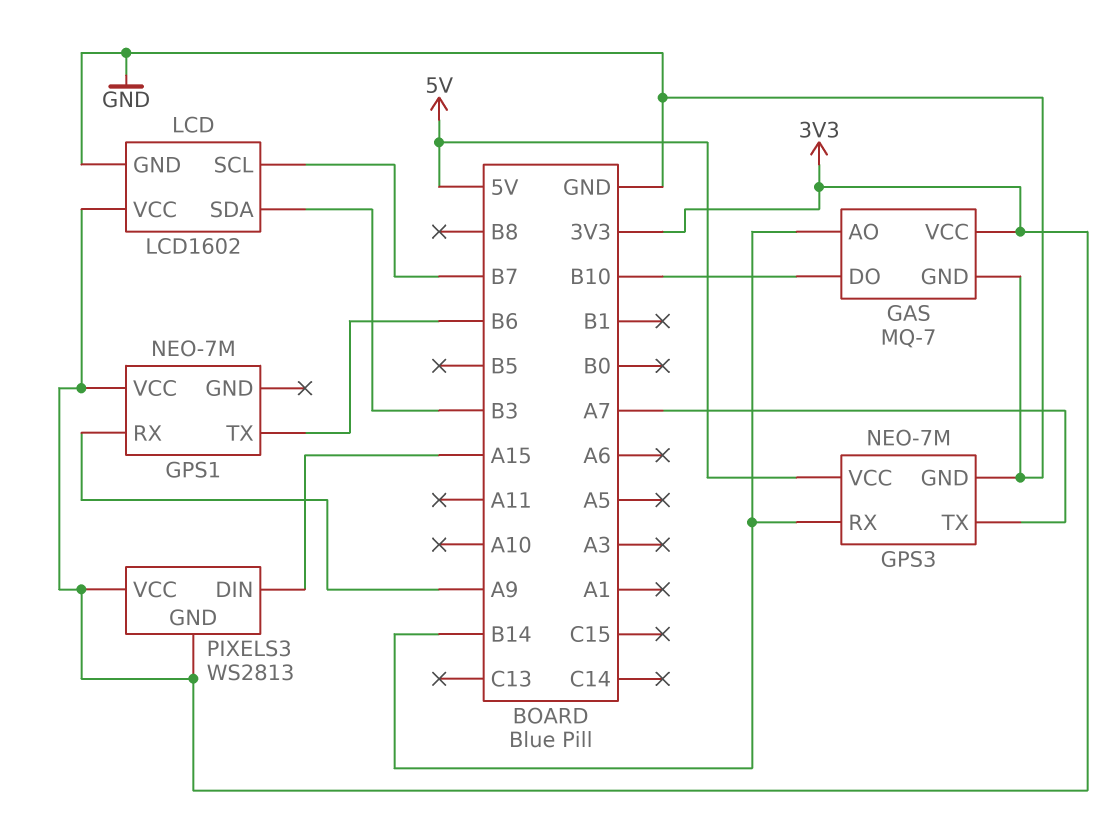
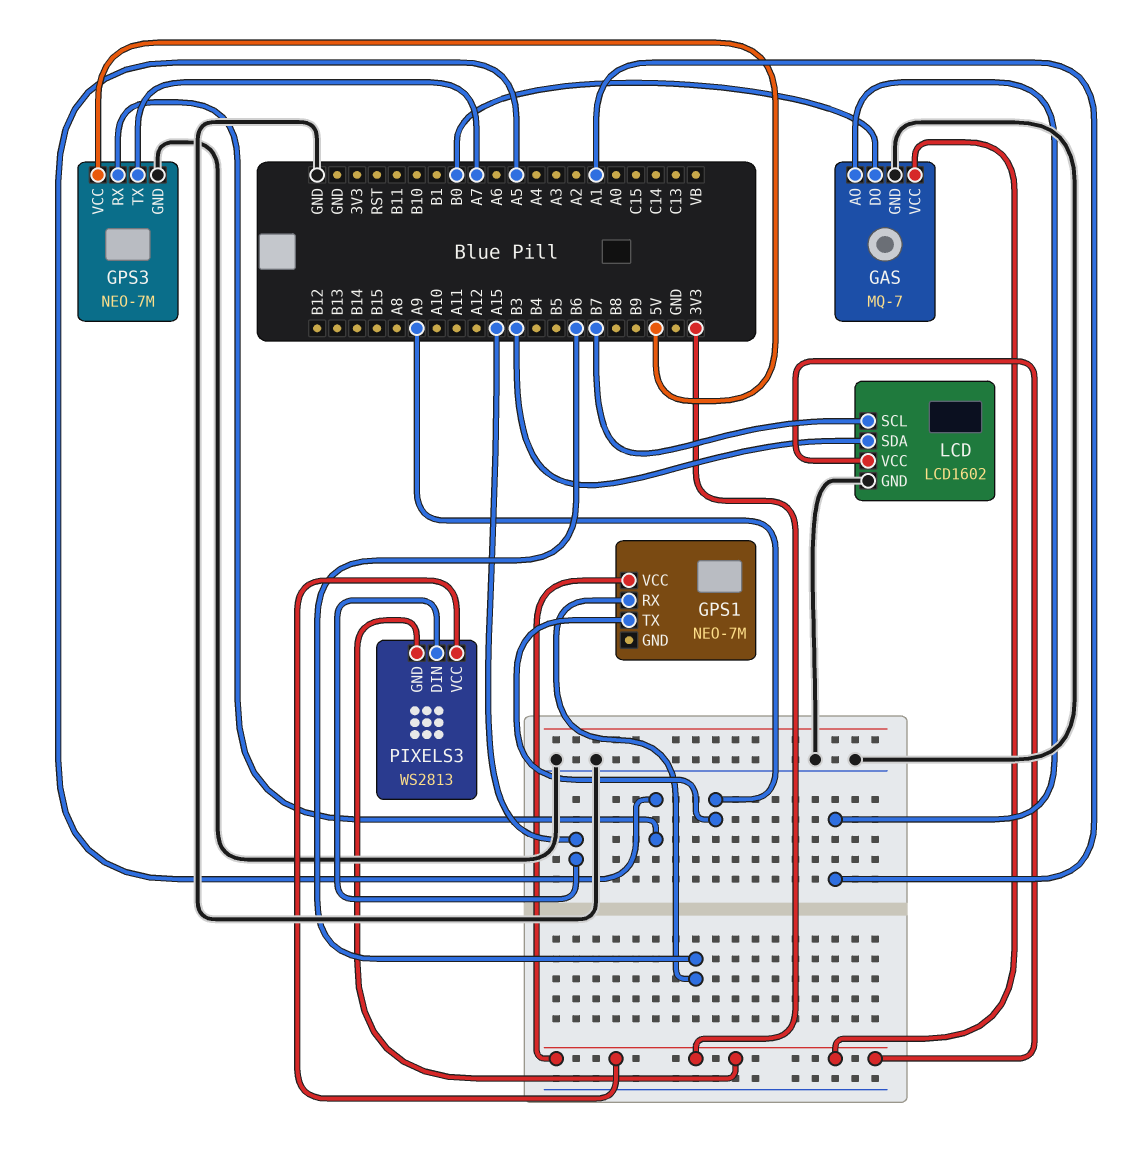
GAS pin AO: B14 -> A1
GAS pin DO: B10 -> B0
GPS1 pin RX: A9 -> B6
GPS1 pin TX: B6 -> A9
GPS3 pin RX: B14 -> A5

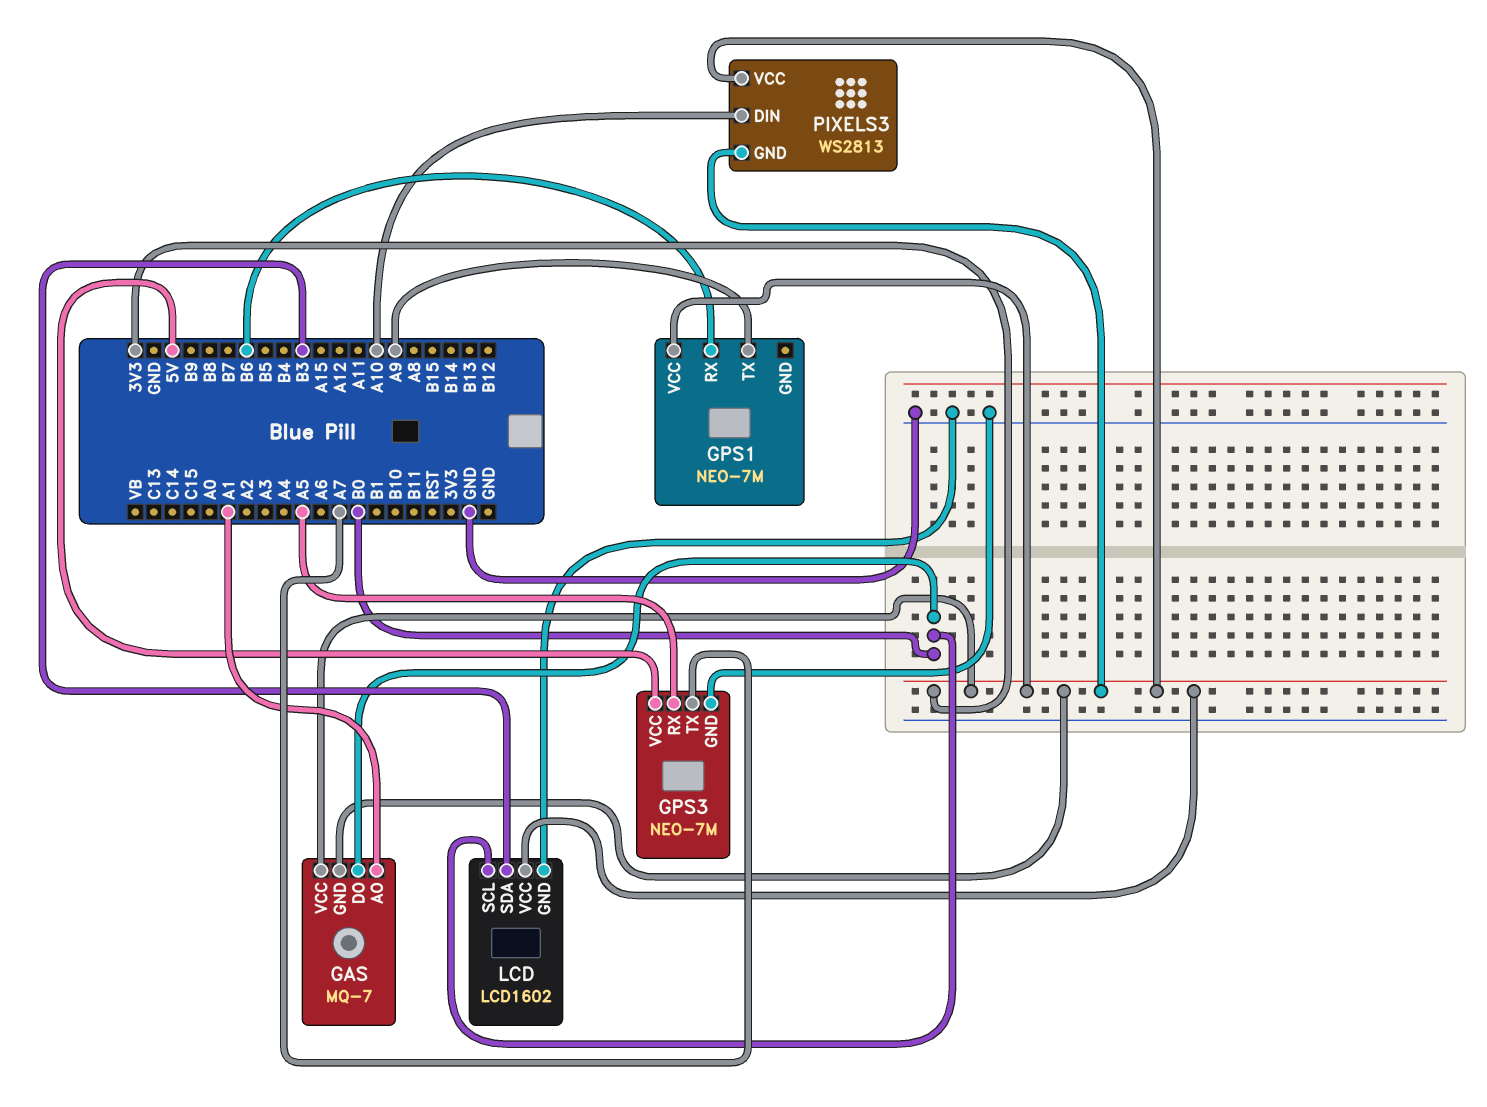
GAS pin GND: GND -> 3V3
LCD pin SCL: B7 -> B0
PIXELS3 pin DIN: A15 -> A10

